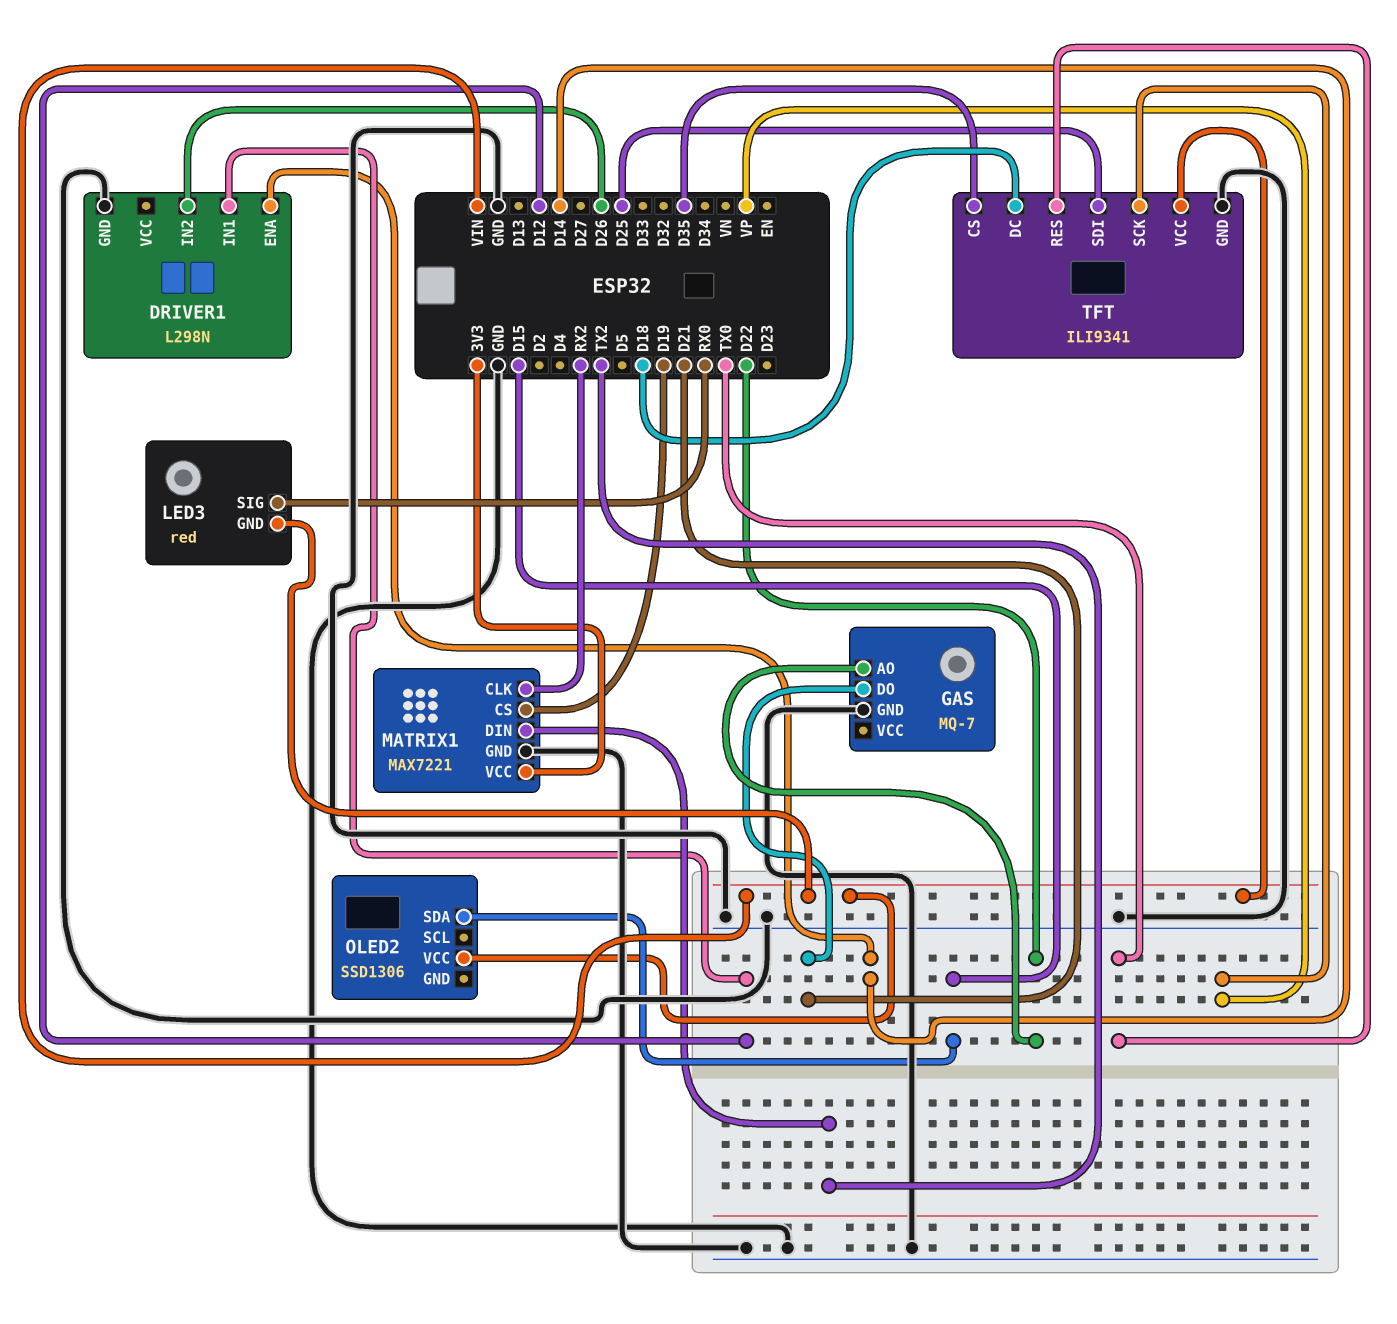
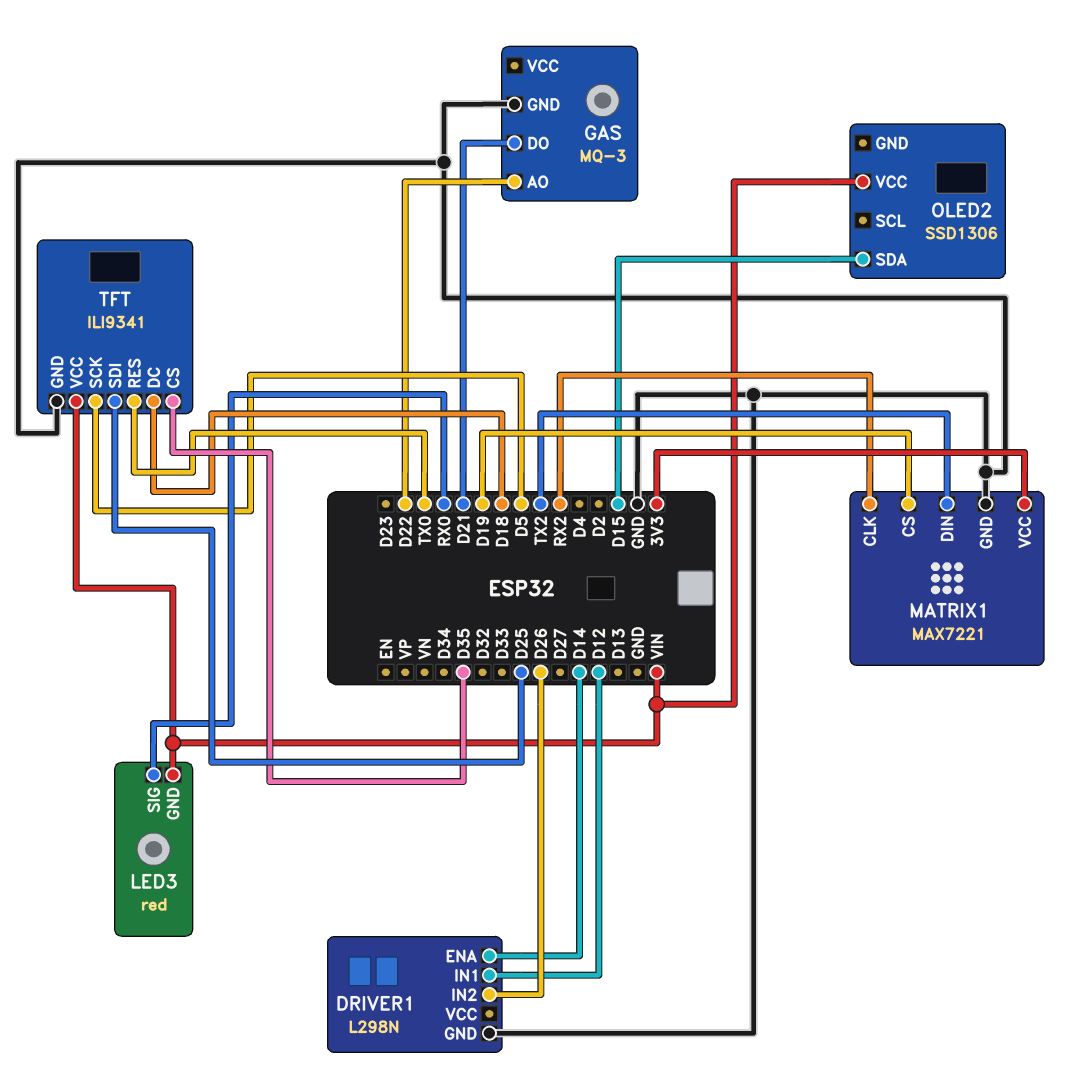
GAS: MQ-7 -> MQ-3
TFT pin SCK: VP -> D5

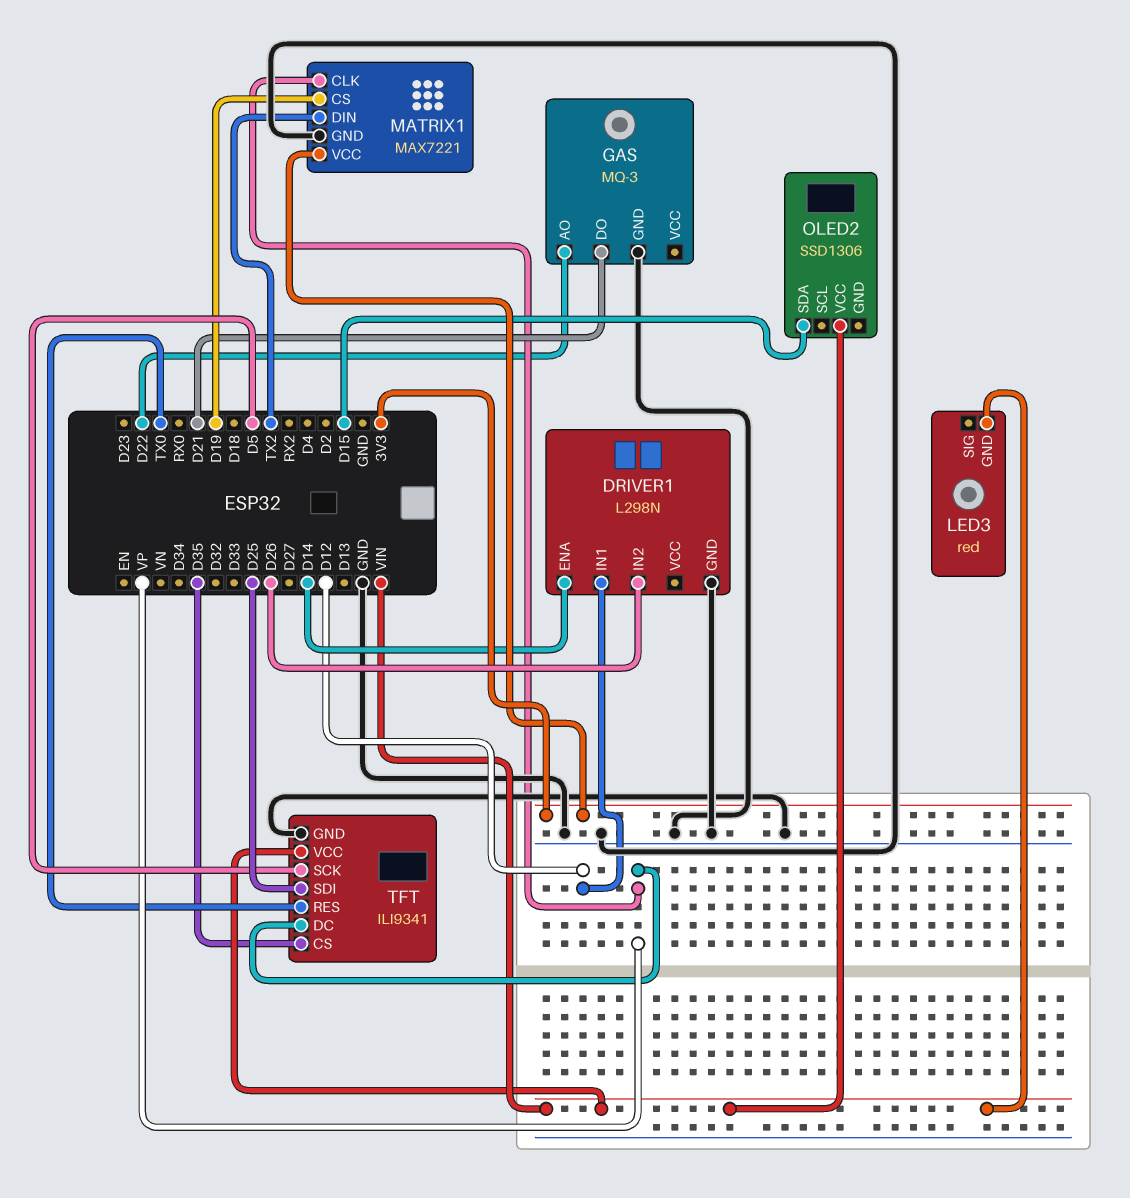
LED3 pin SIG: RX0 -> none
MATRIX1 pin CLK: RX2 -> VP
TFT pin DC: D18 -> VP

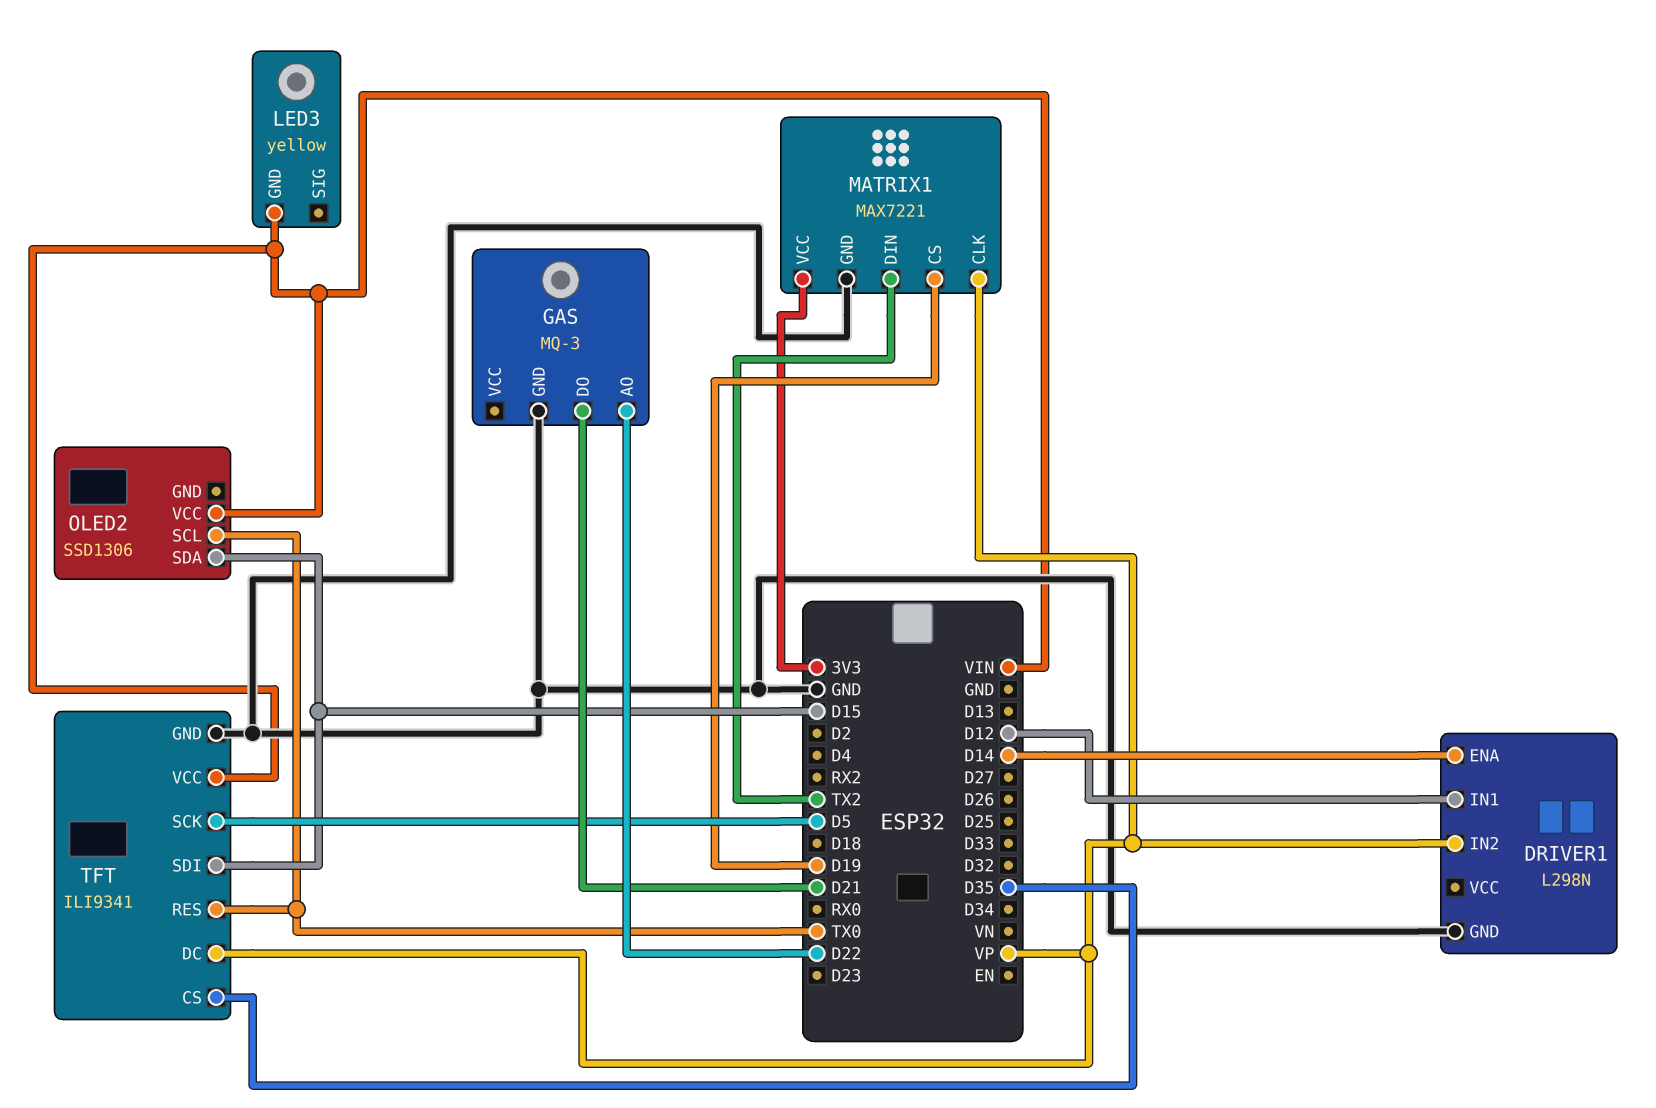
DRIVER1 pin IN2: D26 -> VP
LED3: red -> yellow
OLED2 pin SCL: none -> TX0
TFT pin SDI: D25 -> D15

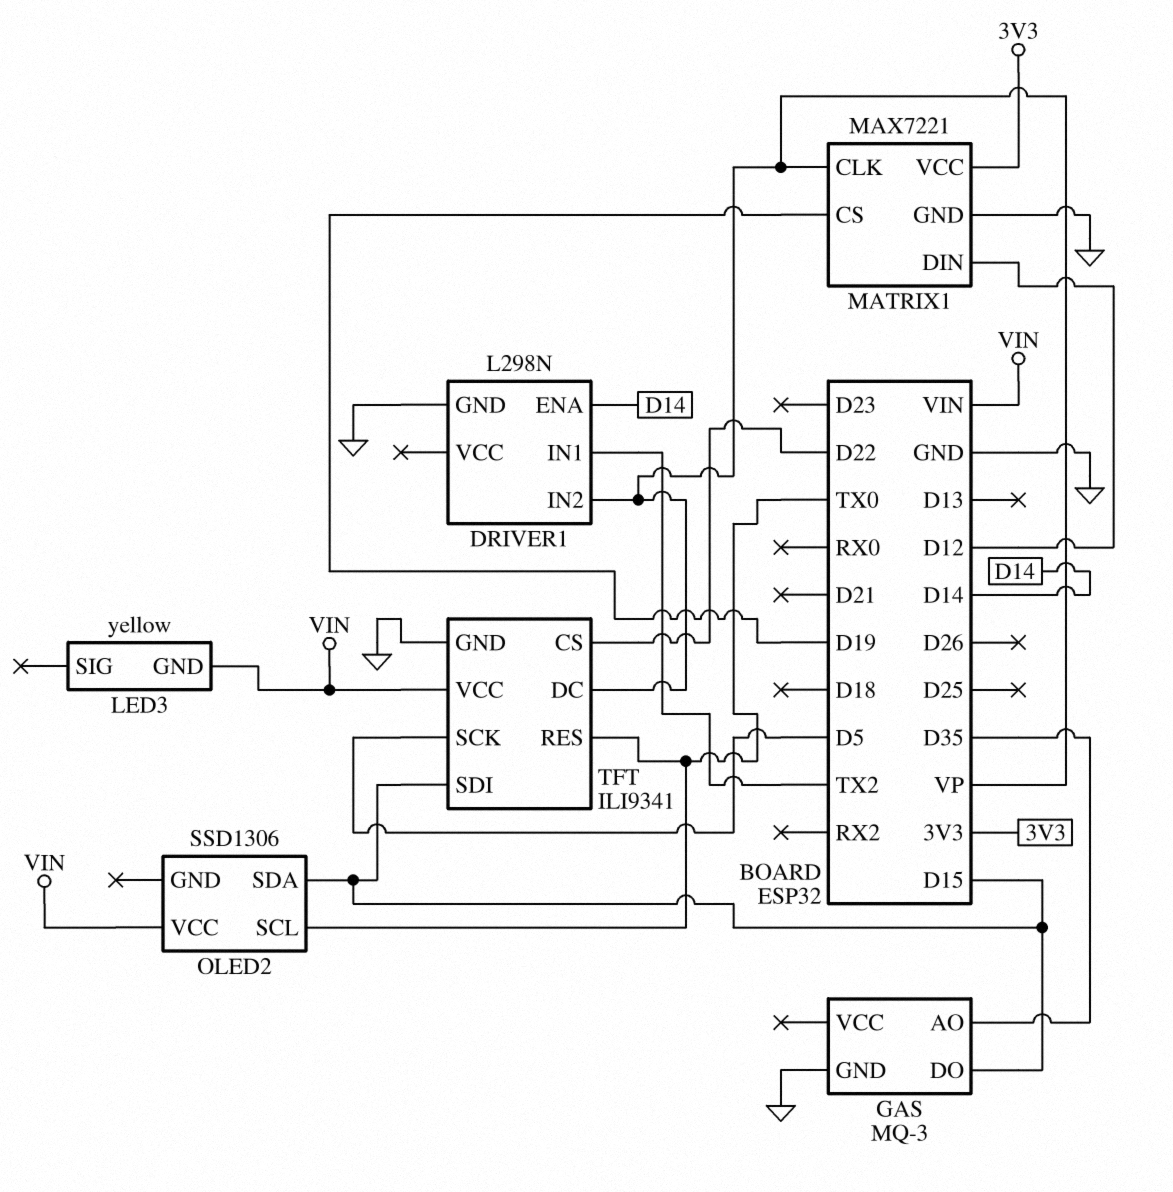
DRIVER1 pin IN1: D12 -> TX2
GAS pin AO: D22 -> D35
GAS pin DO: D21 -> D15
MATRIX1 pin DIN: TX2 -> D12
TFT pin CS: D35 -> D22

